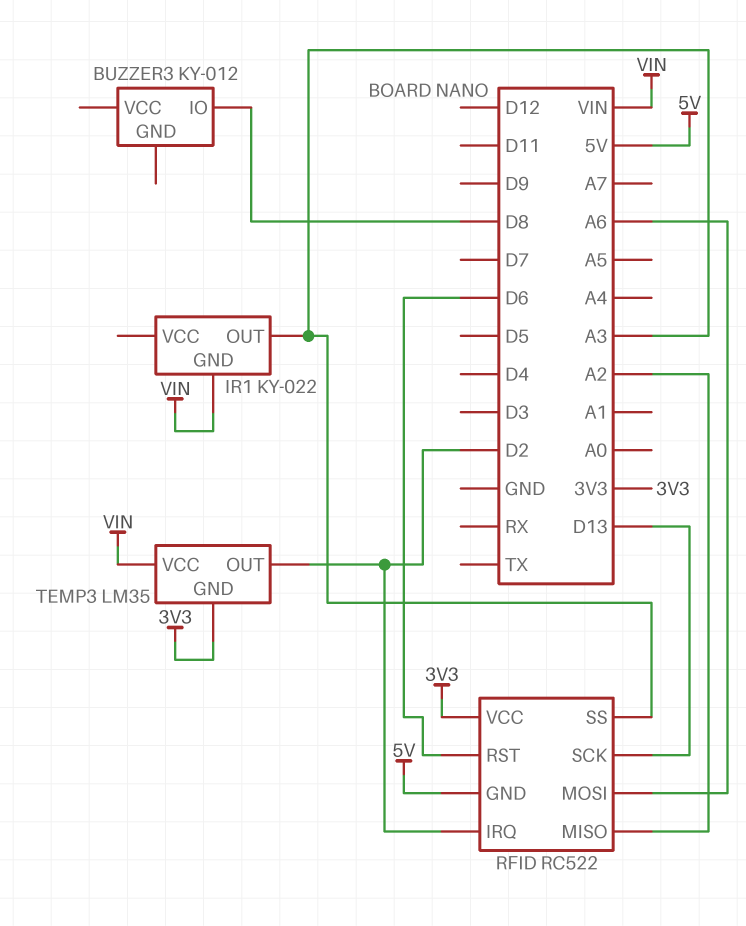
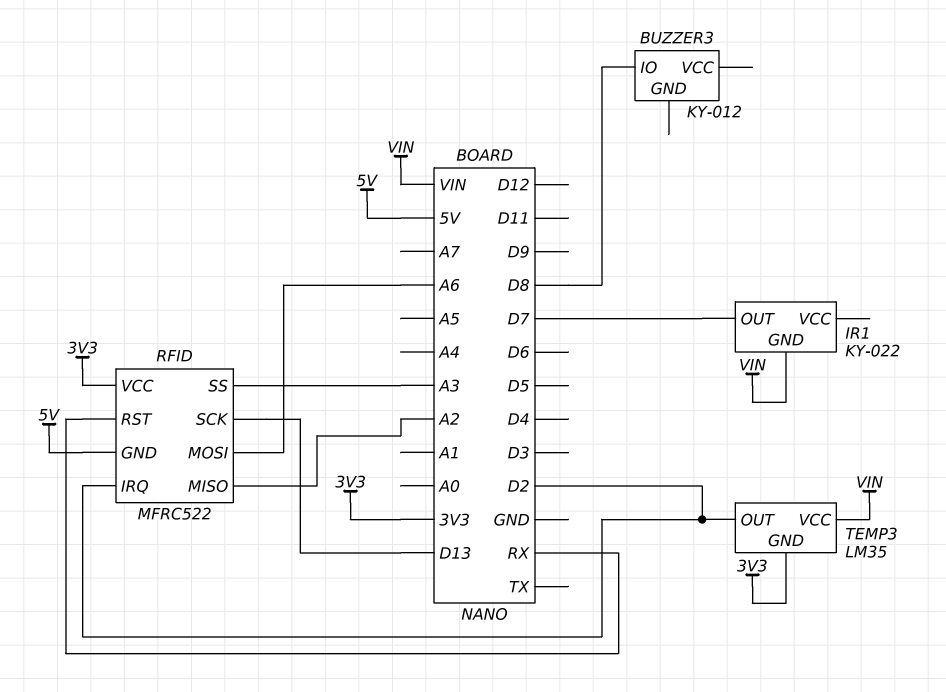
IR1 pin OUT: A3 -> D7
RFID: RC522 -> MFRC522
RFID pin RST: D6 -> RX

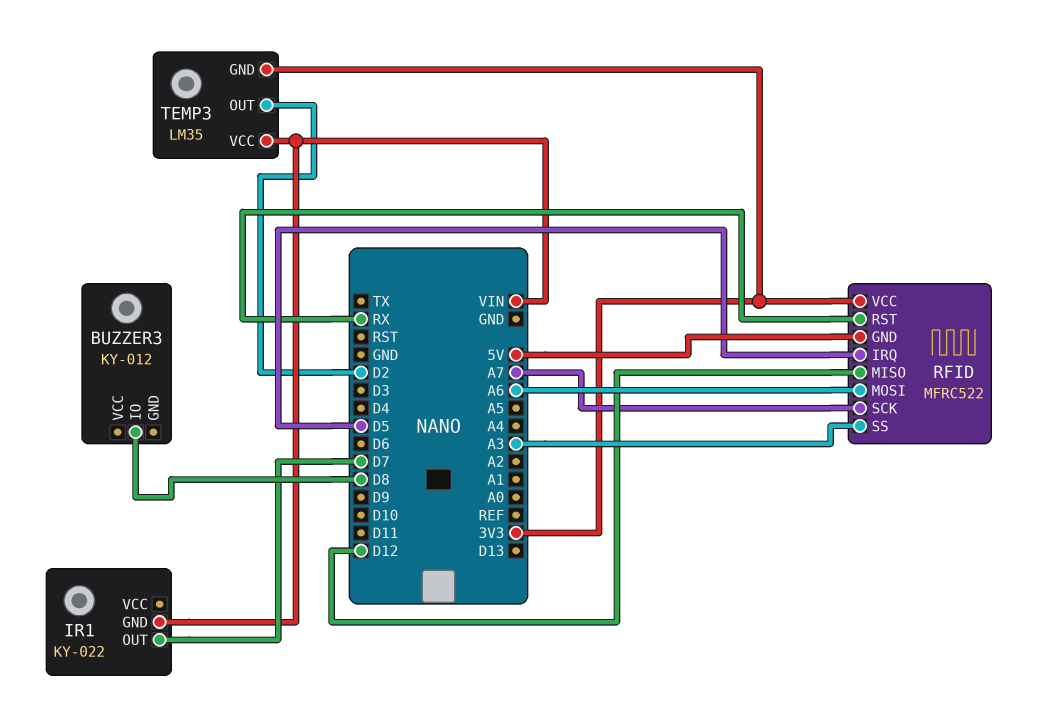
RFID pin IRQ: D2 -> D5
RFID pin MISO: A2 -> D12
RFID pin SCK: D13 -> A7

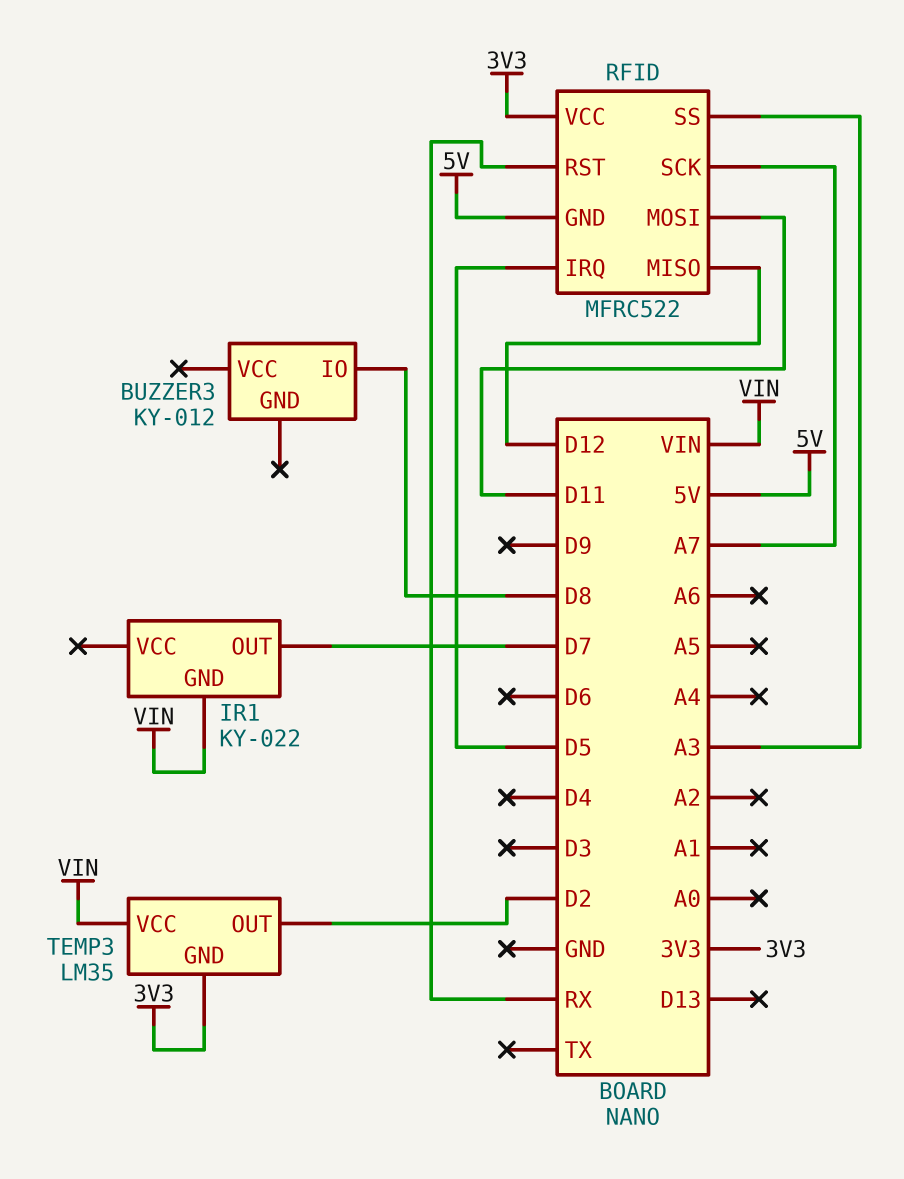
RFID pin MOSI: A6 -> D11

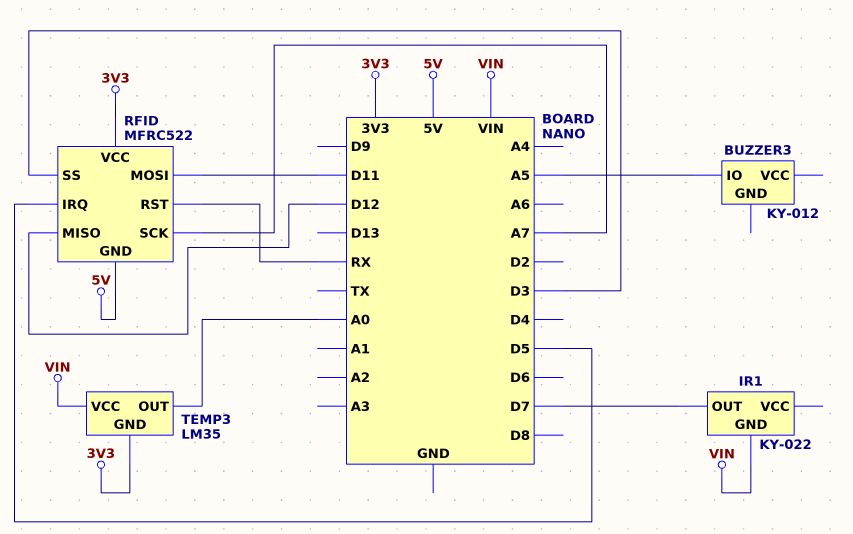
BUZZER3 pin IO: D8 -> A5
RFID pin SS: A3 -> D3
TEMP3 pin OUT: D2 -> A0

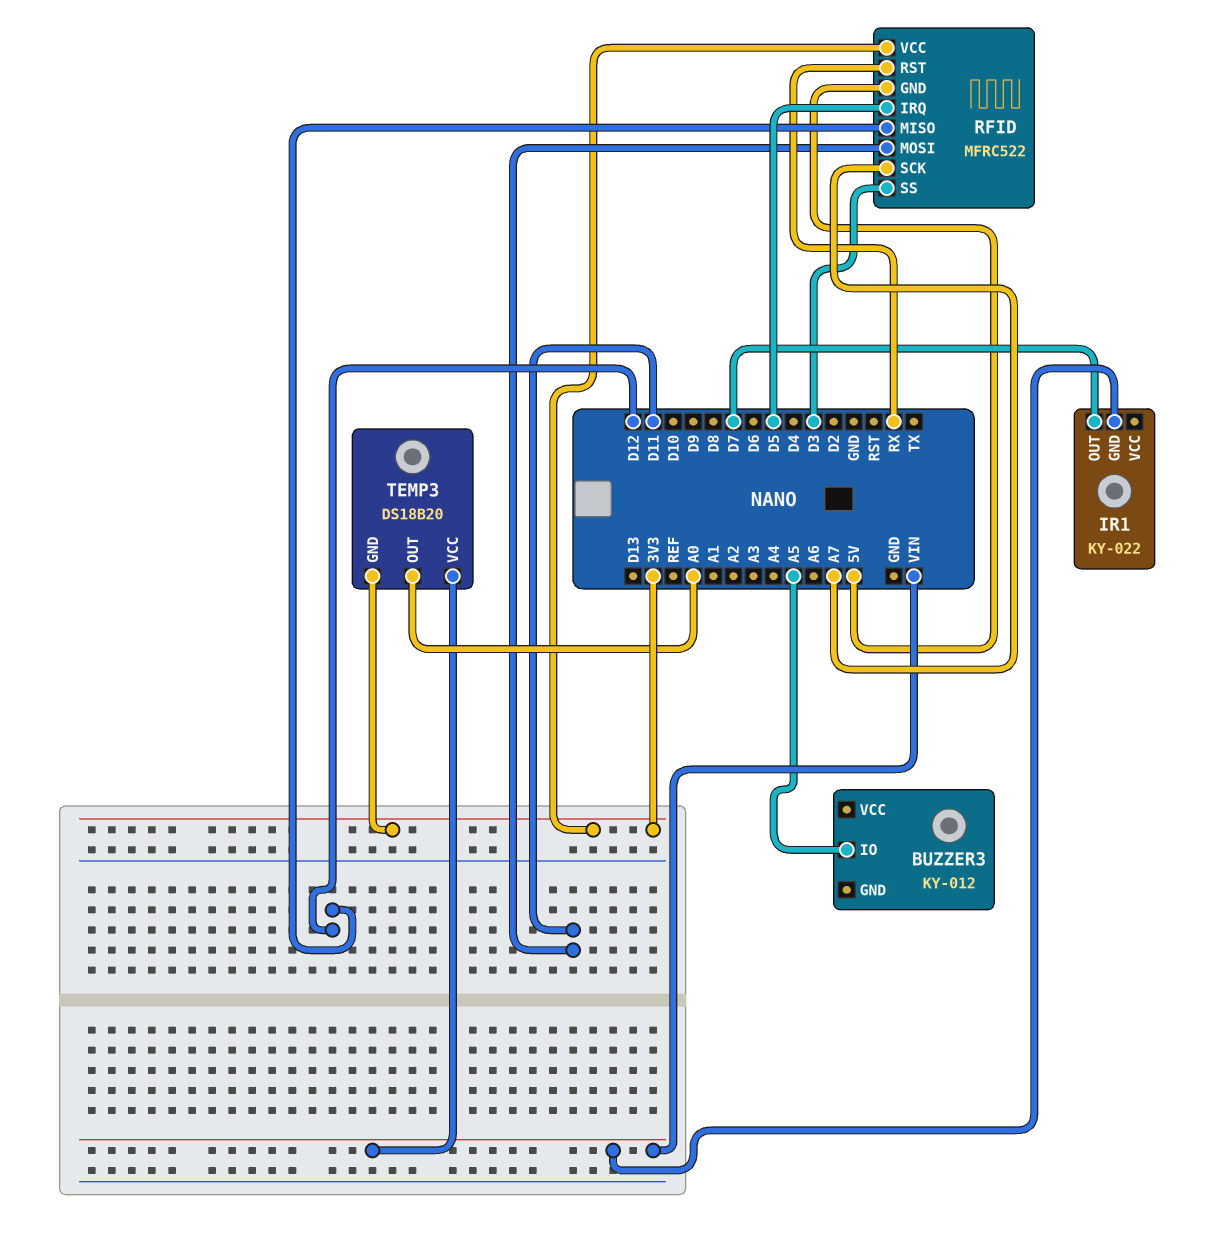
TEMP3: LM35 -> DS18B20

